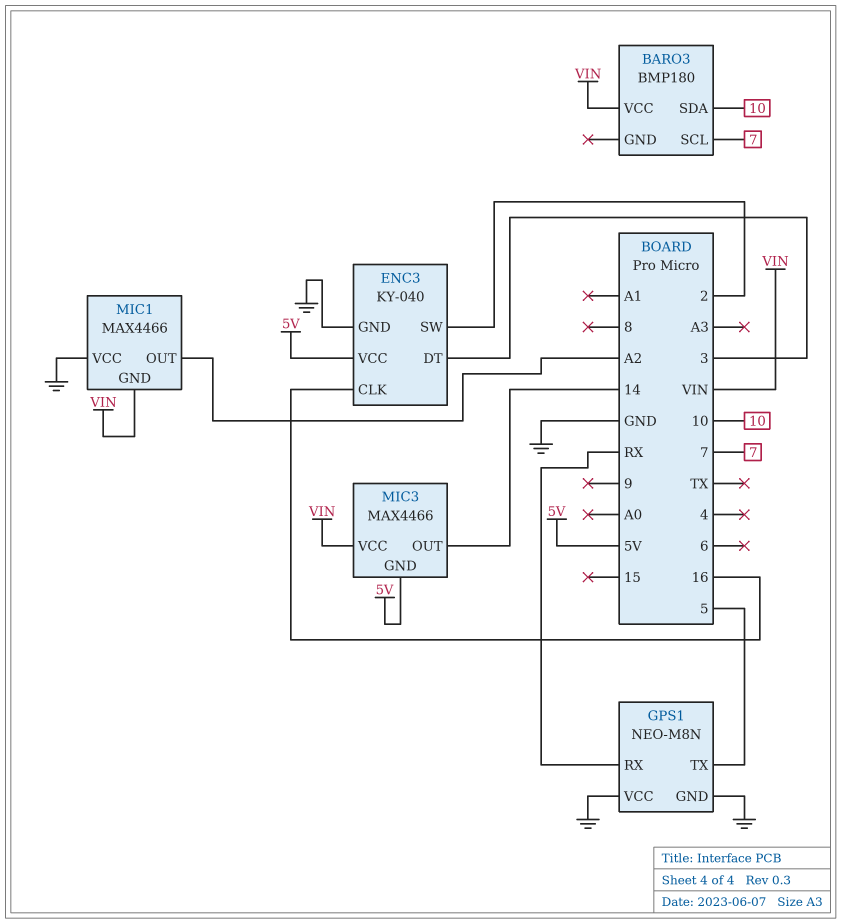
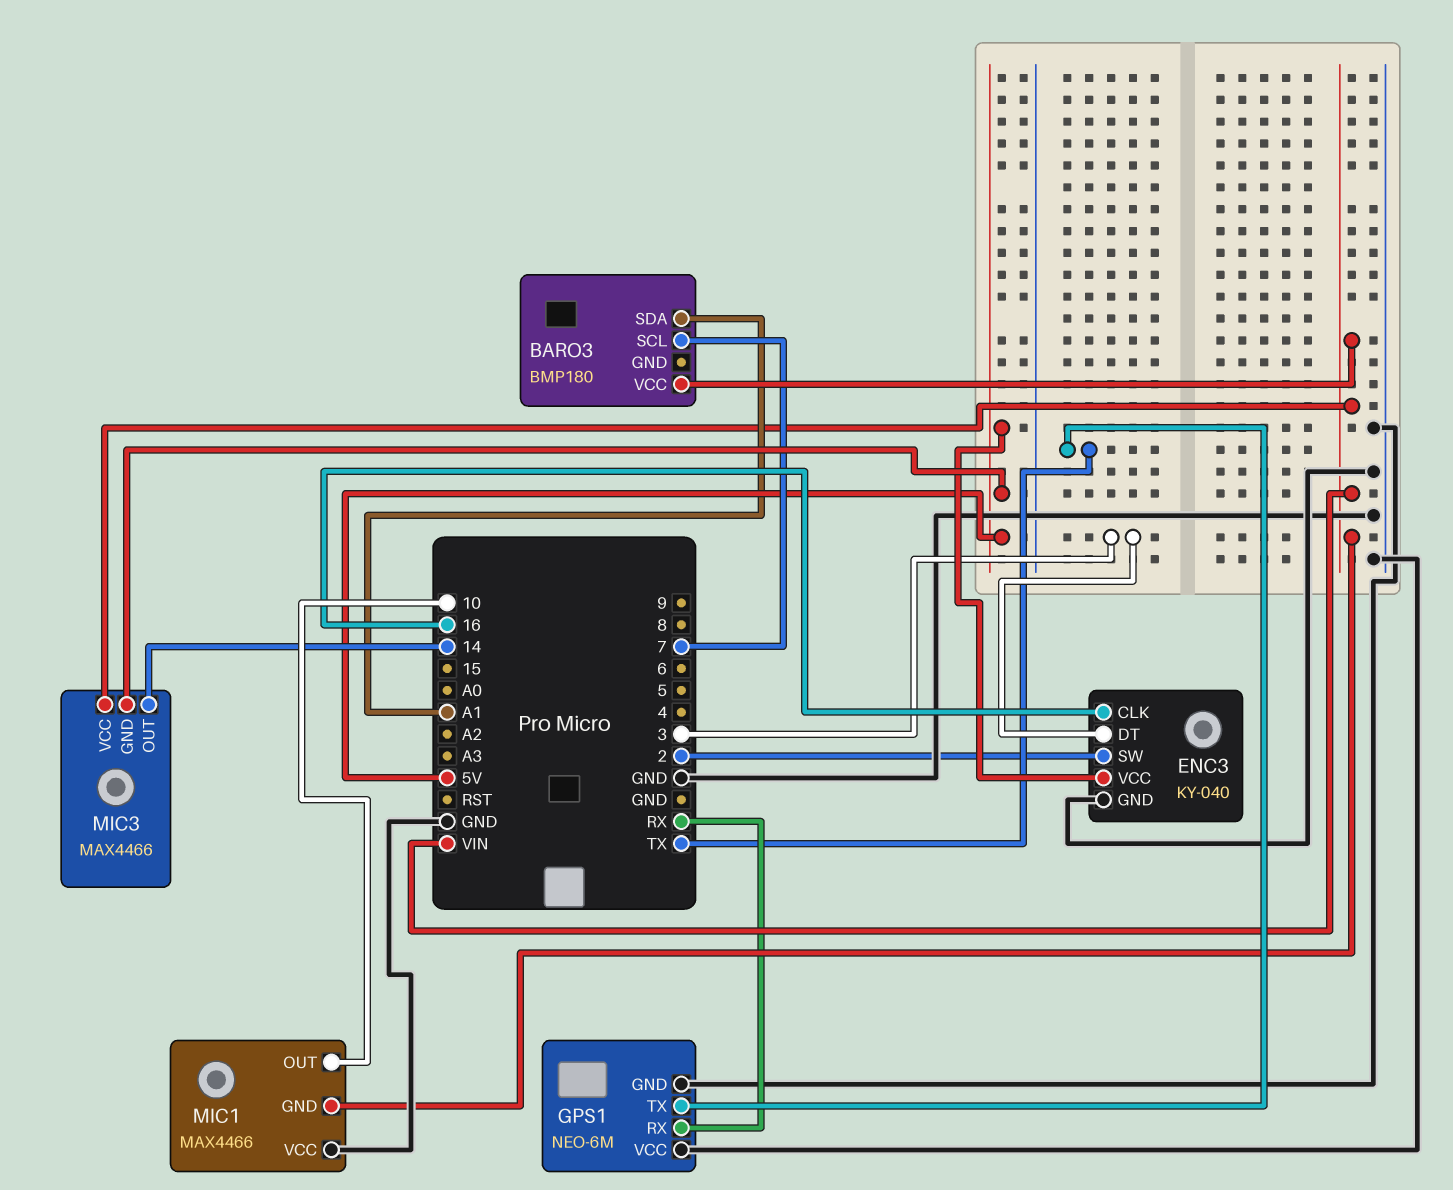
BARO3 pin SDA: 10 -> A1
GPS1: NEO-M8N -> NEO-6M
GPS1 pin TX: 5 -> TX
MIC1 pin OUT: A2 -> 10

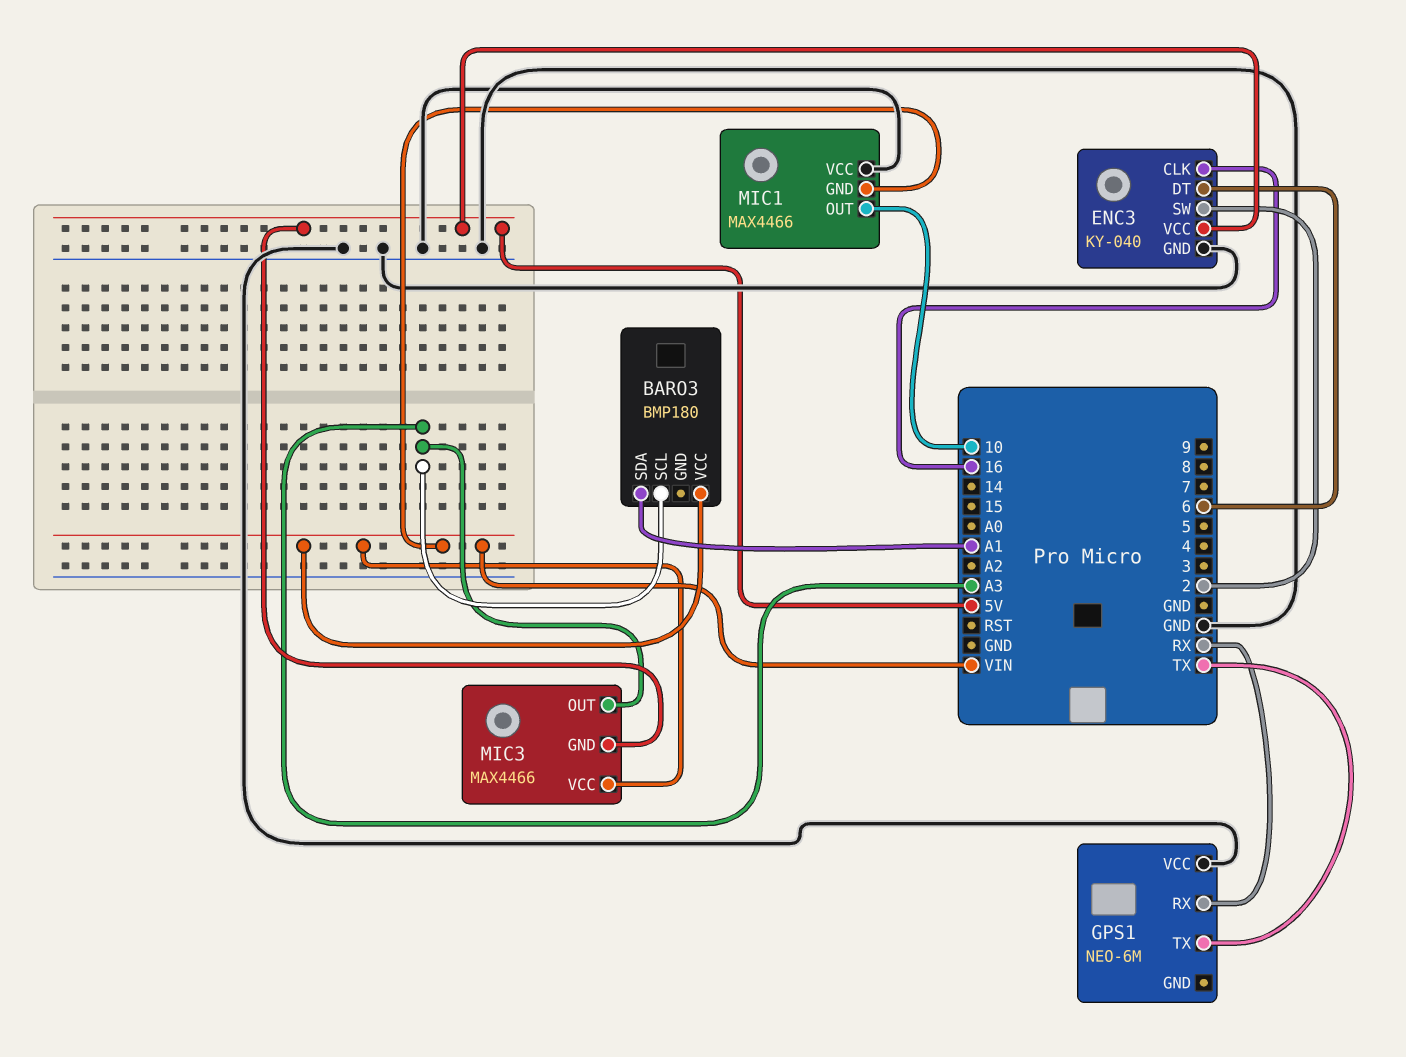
BARO3 pin SCL: 7 -> A3
ENC3 pin DT: 3 -> 6
GPS1 pin GND: GND -> none
MIC3 pin OUT: 14 -> A3

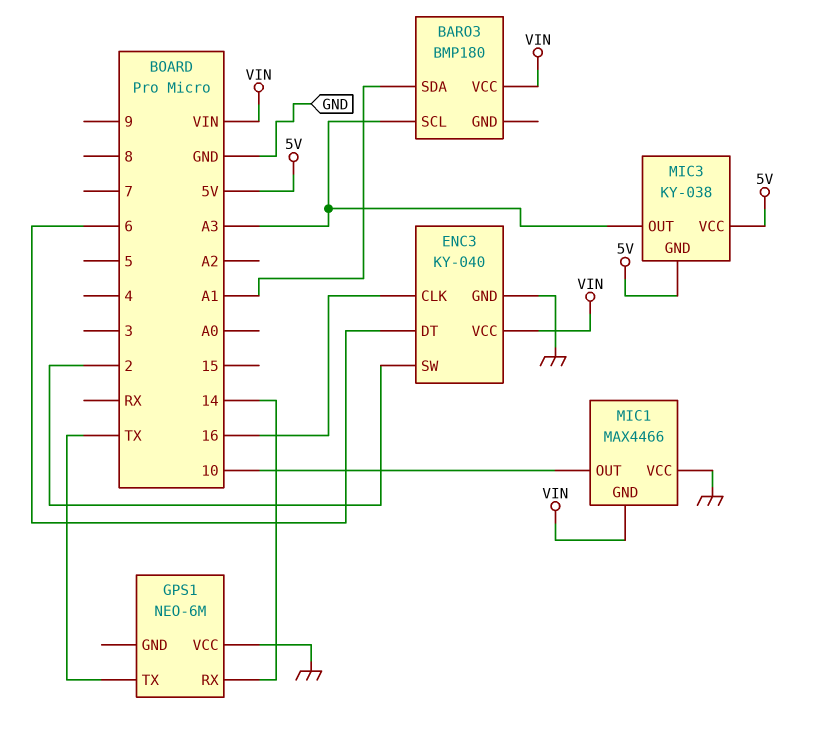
ENC3 pin VCC: 5V -> VIN
GPS1 pin RX: RX -> 14
MIC3: MAX4466 -> KY-038
MIC3 pin VCC: VIN -> 5V

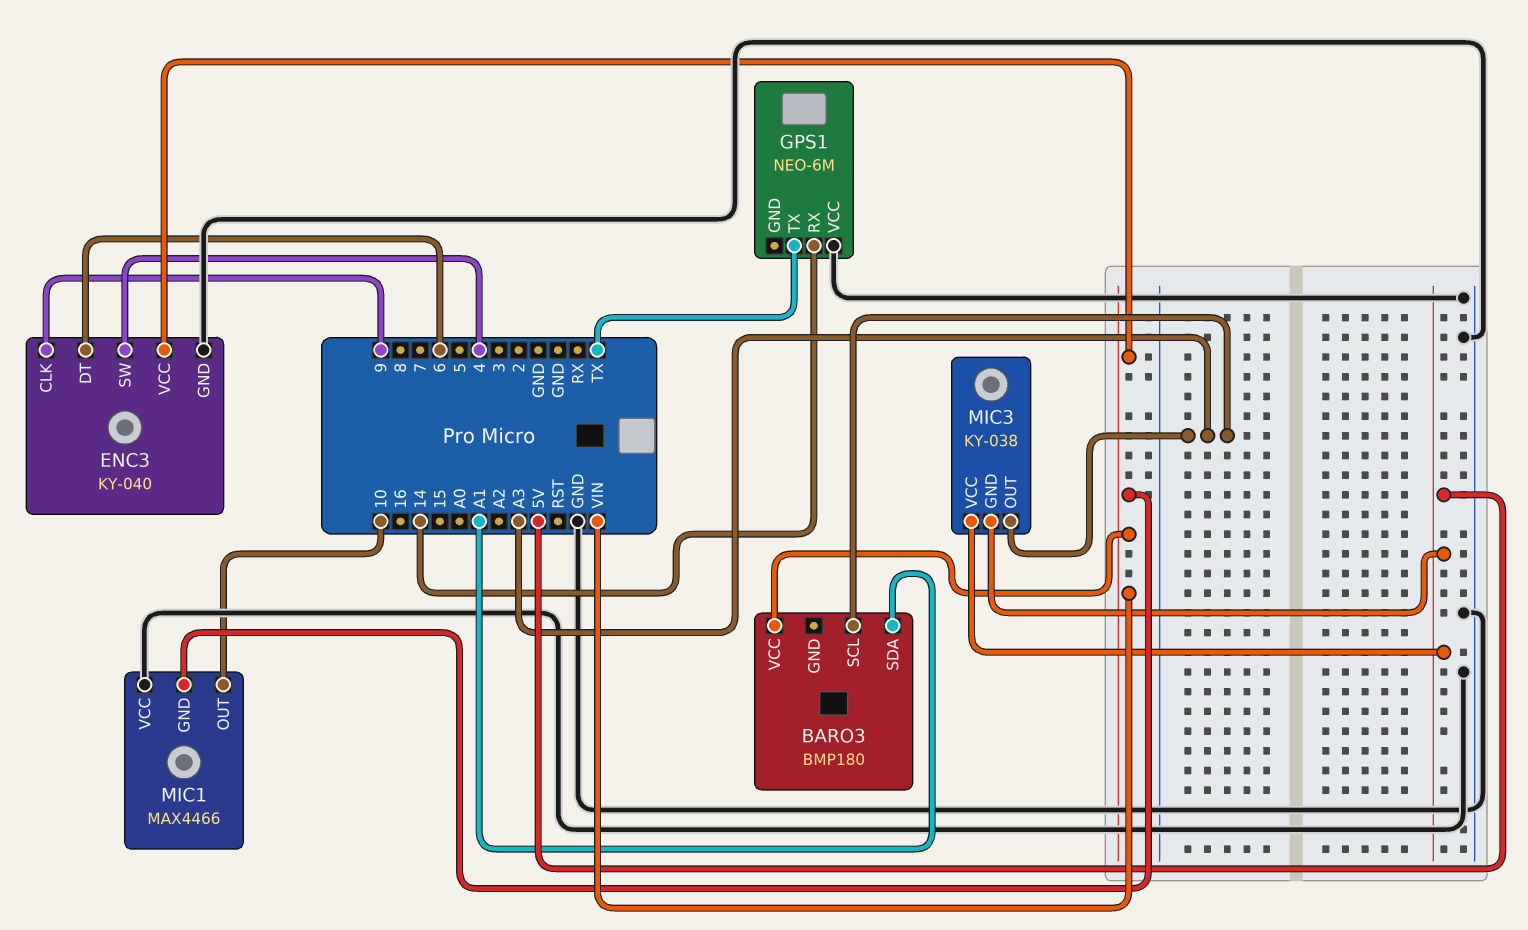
ENC3 pin CLK: 16 -> 9
ENC3 pin SW: 2 -> 4

